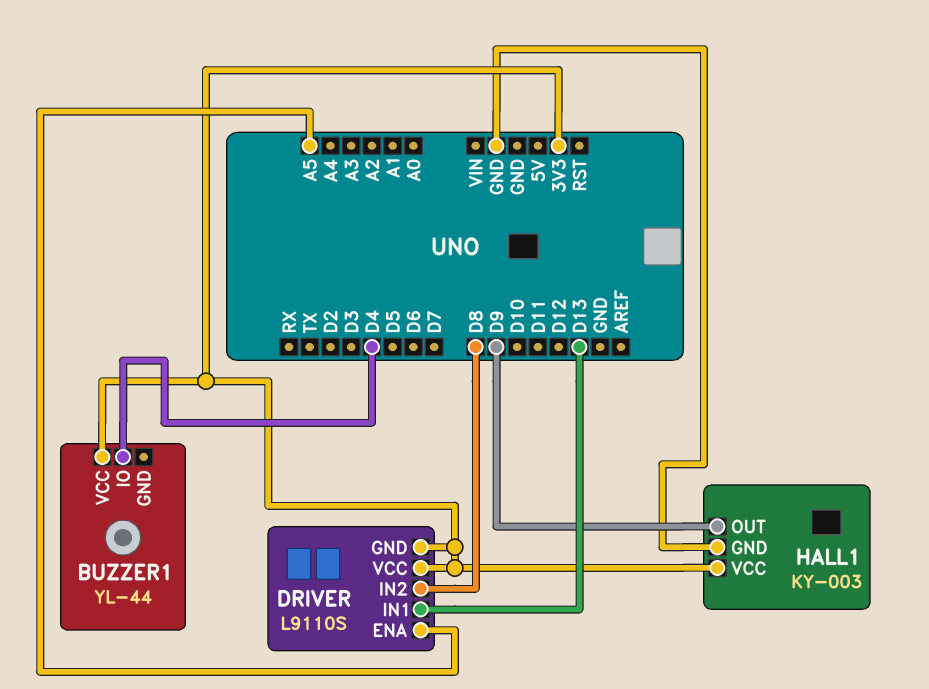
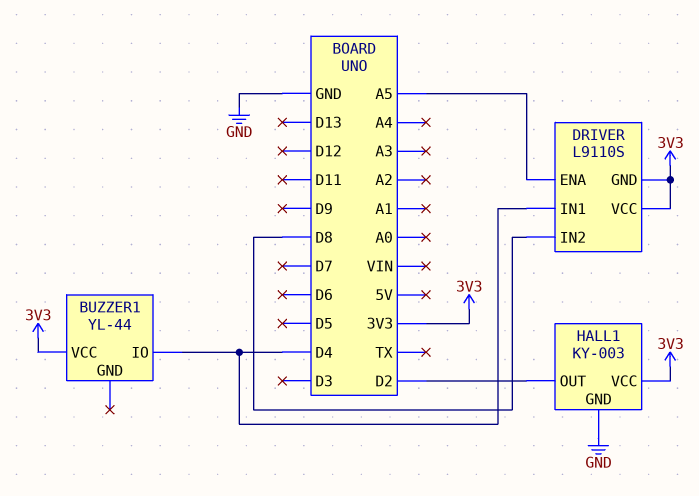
DRIVER pin IN1: D13 -> D4
HALL1 pin OUT: D9 -> D2

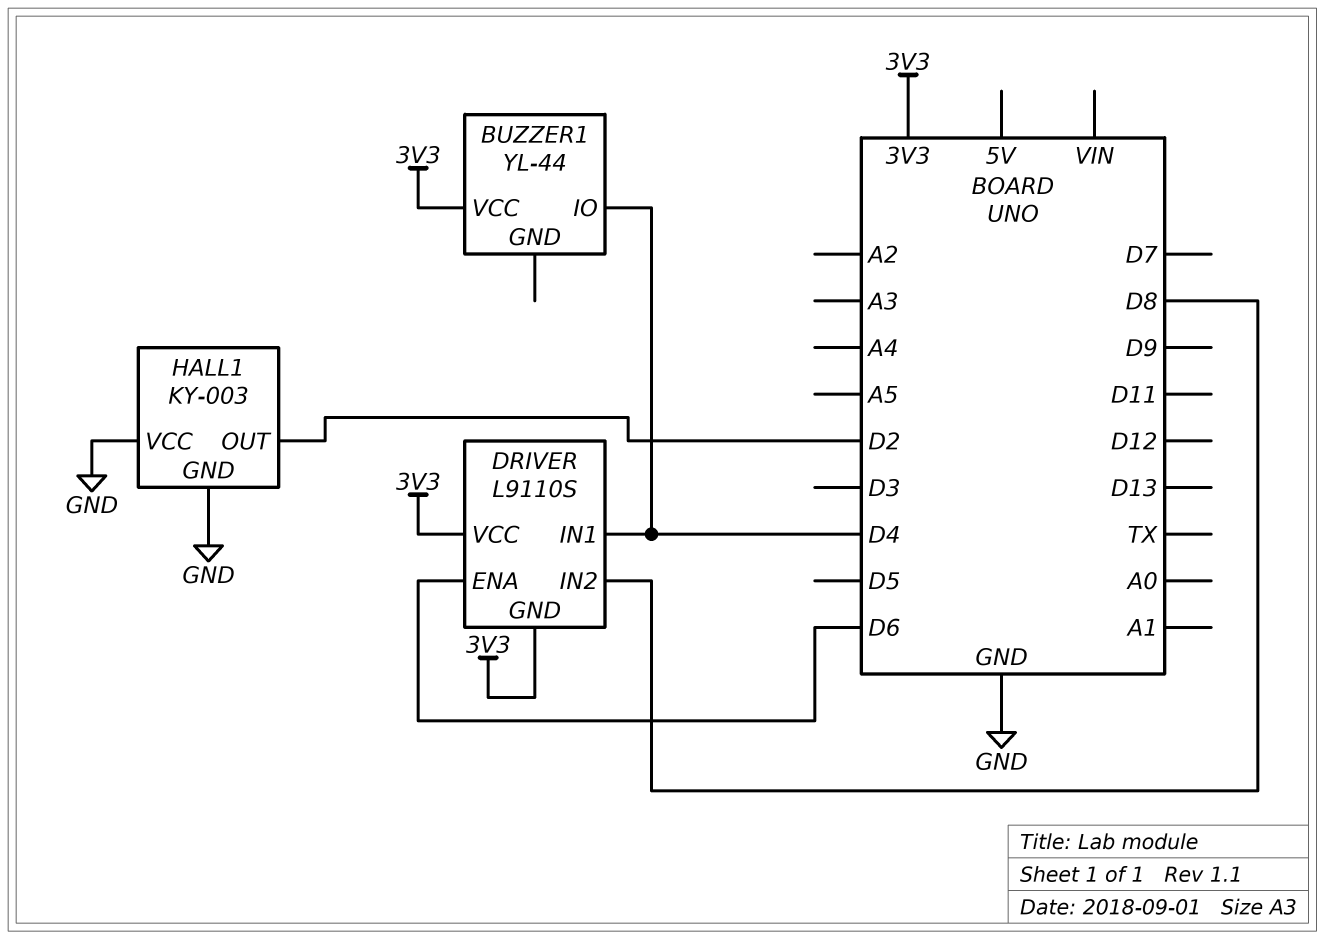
DRIVER pin ENA: A5 -> D6
HALL1 pin VCC: 3V3 -> GND

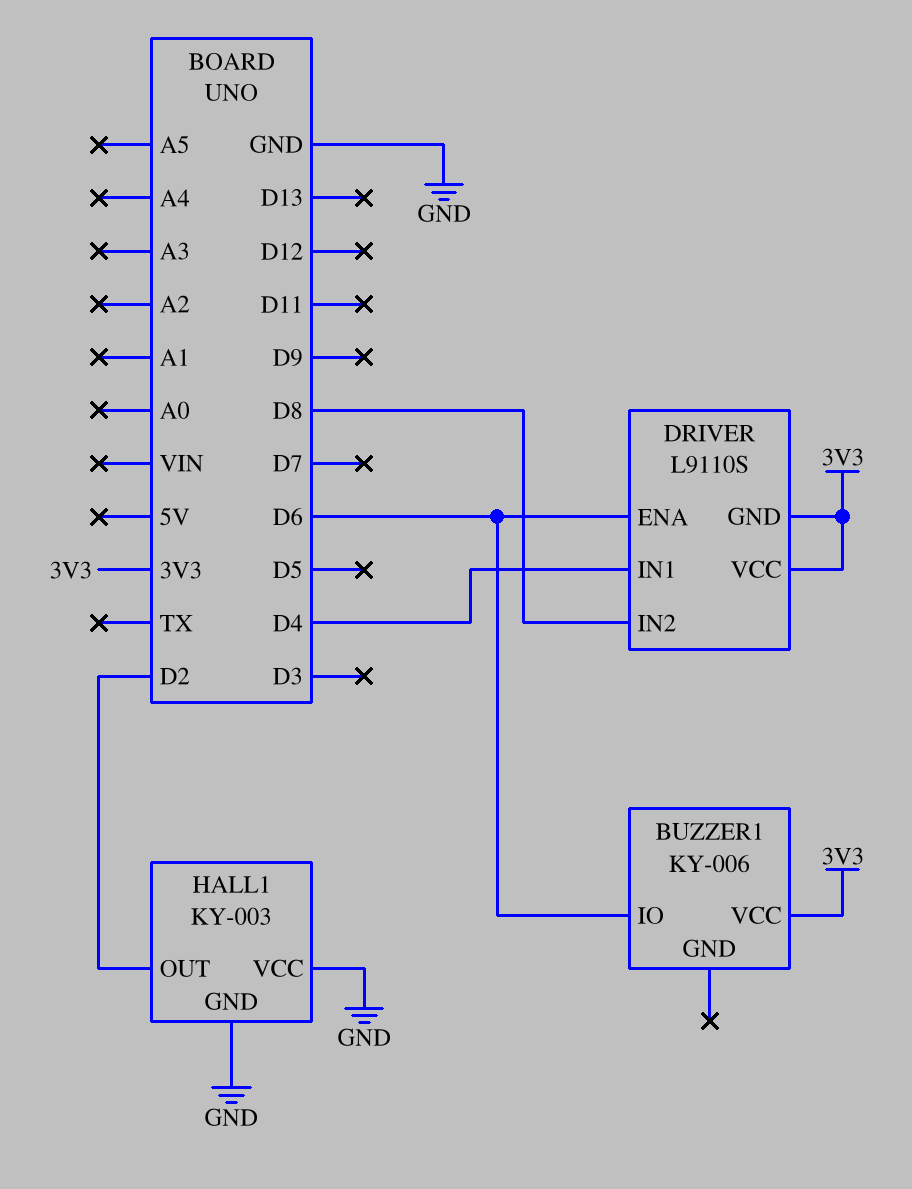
BUZZER1: YL-44 -> KY-006
BUZZER1 pin IO: D4 -> D6

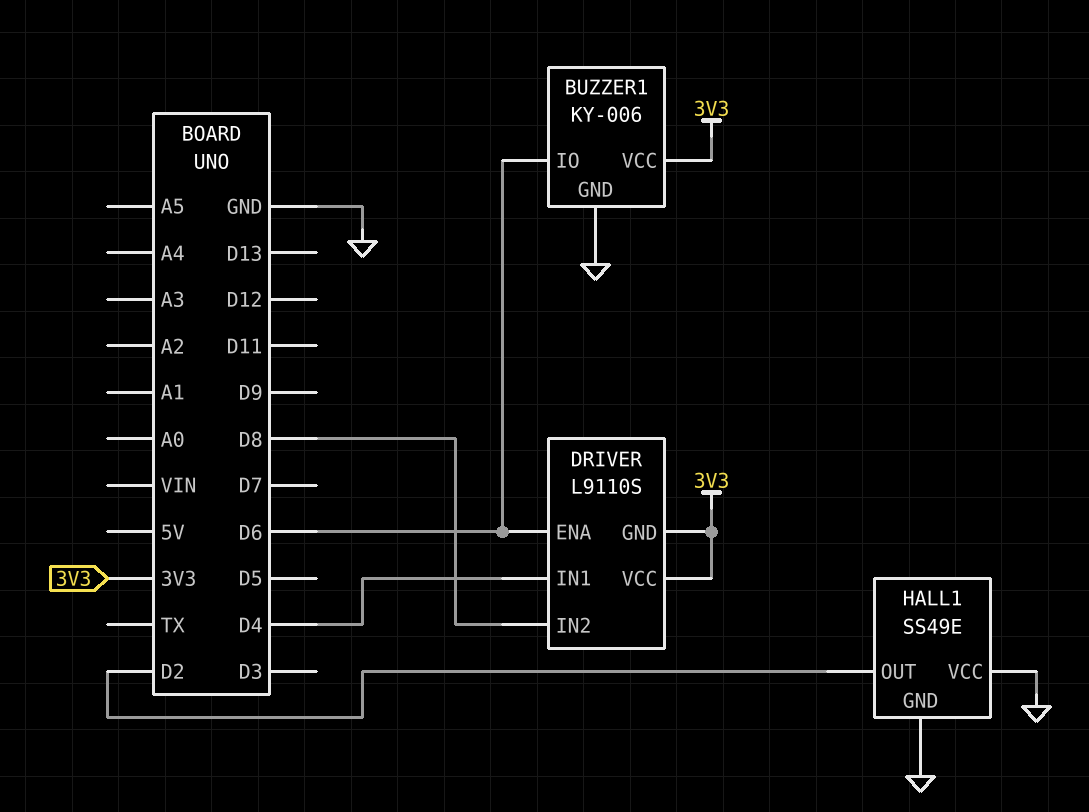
BUZZER1 pin GND: none -> GND
HALL1: KY-003 -> SS49E

